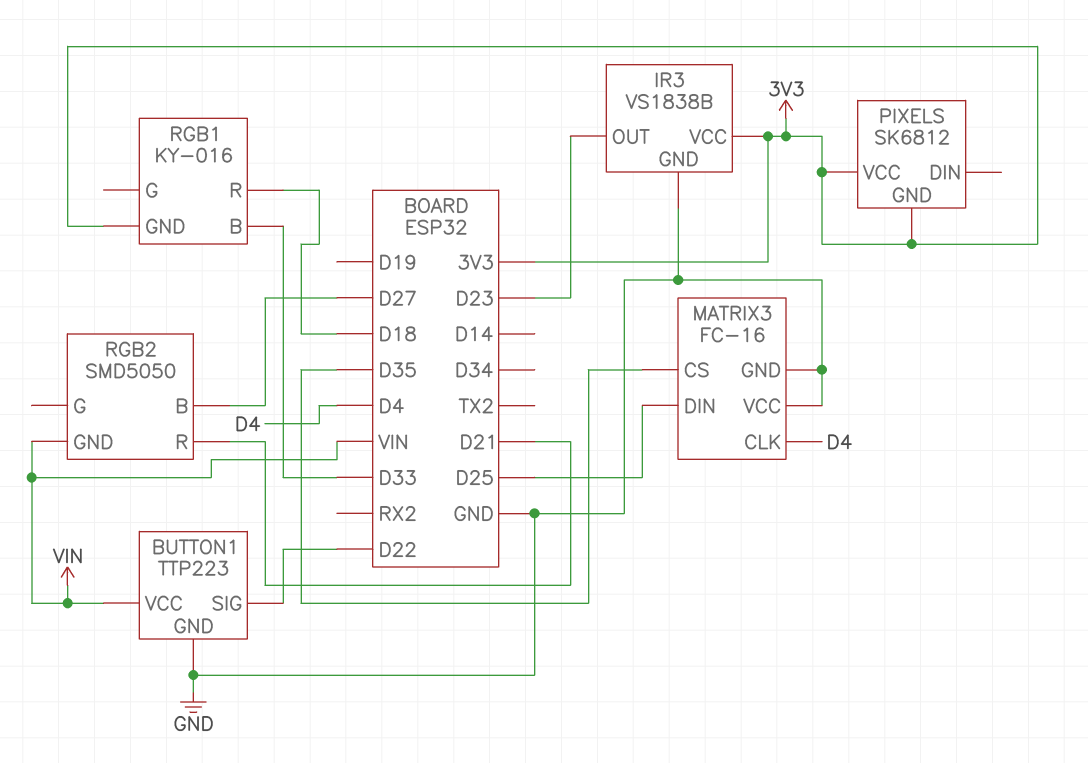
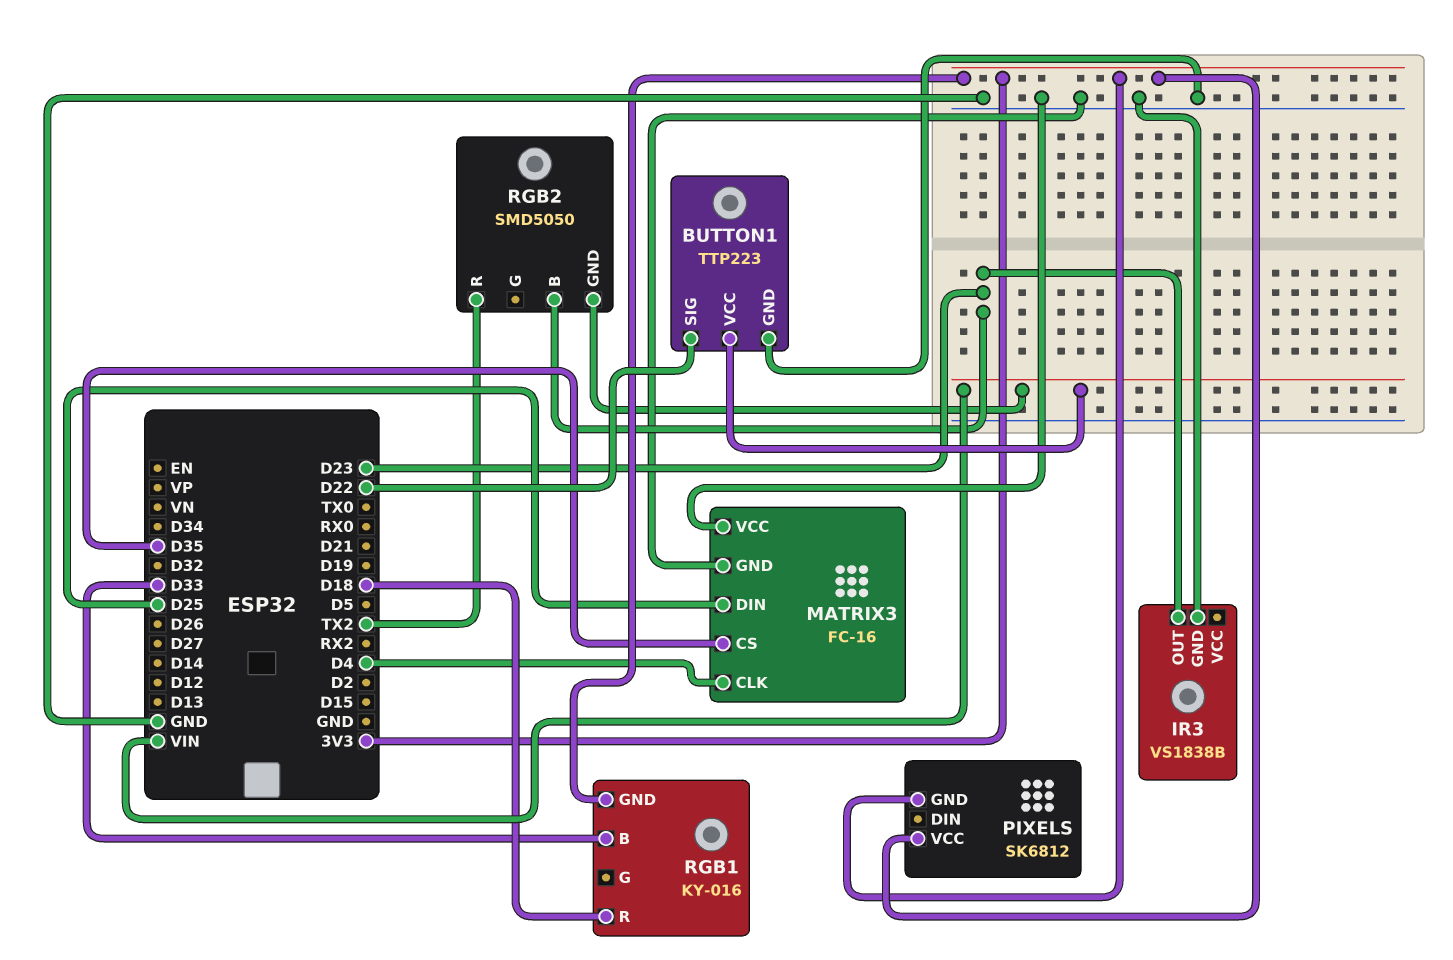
IR3 pin VCC: 3V3 -> none
RGB2 pin B: D27 -> D23
RGB2 pin R: D21 -> TX2

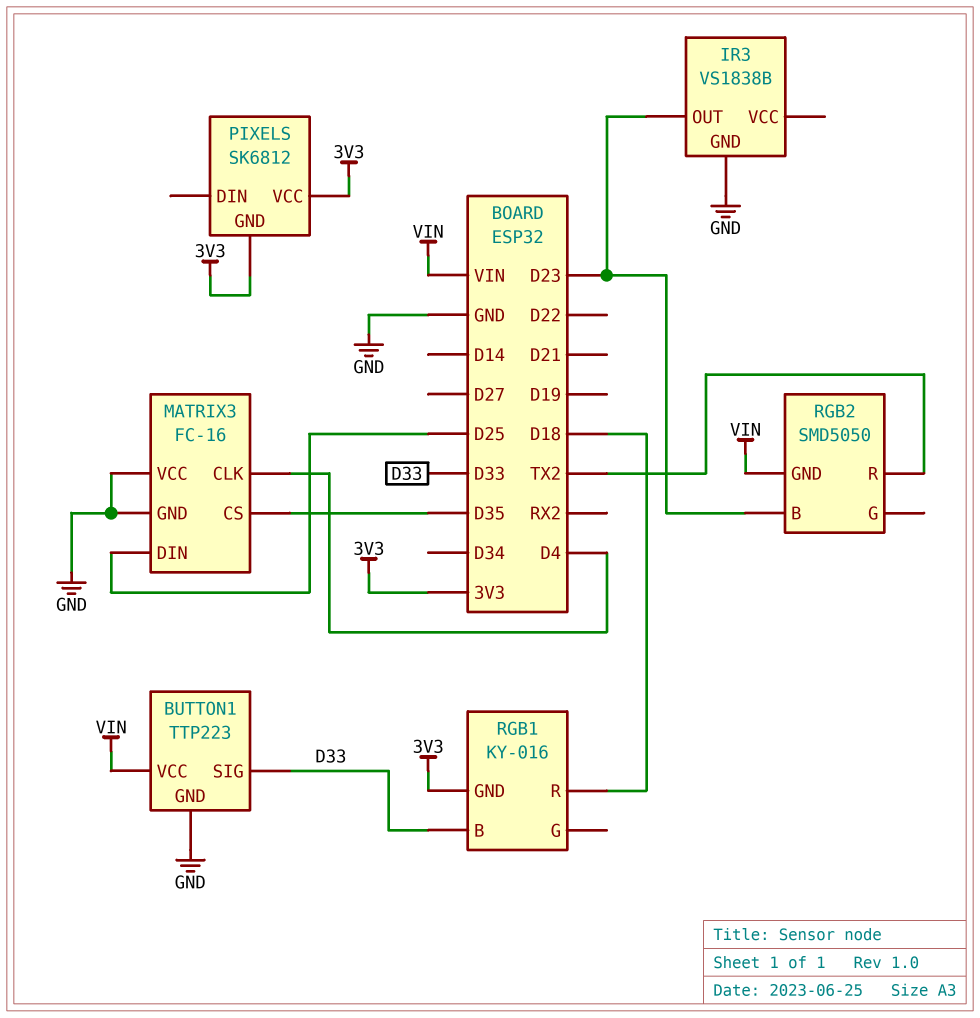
BUTTON1 pin SIG: D22 -> D33

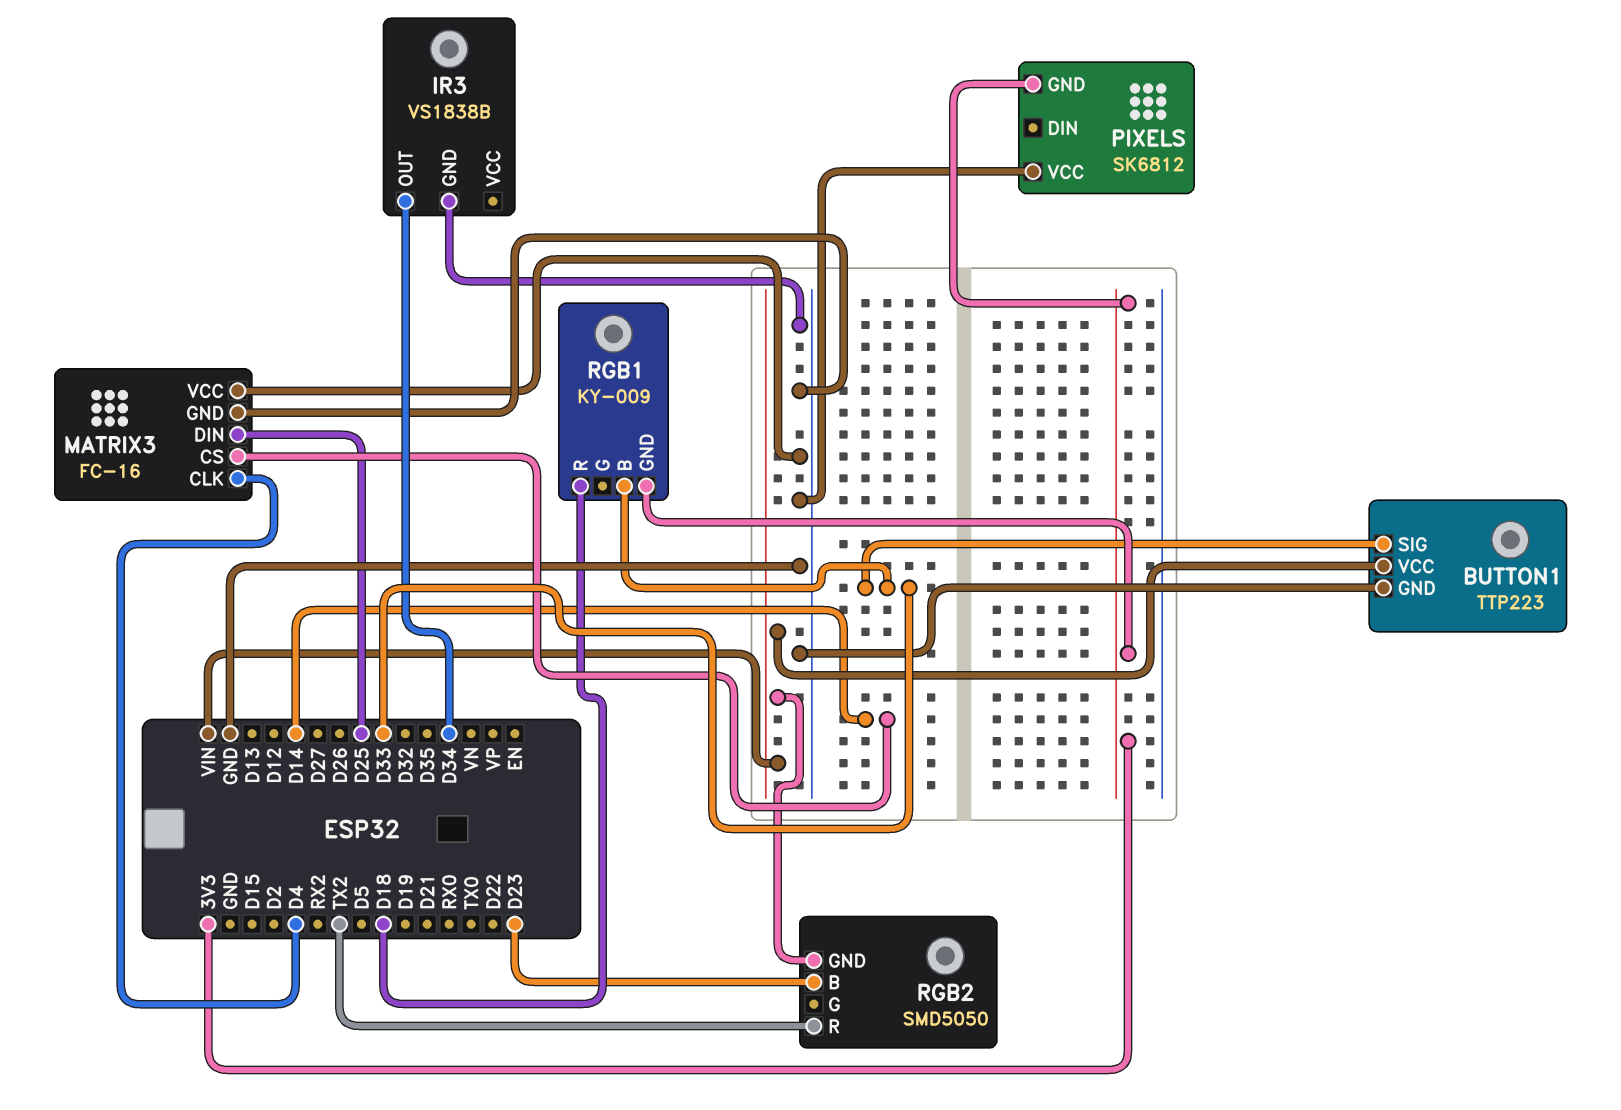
IR3 pin OUT: D23 -> D34
MATRIX3 pin CS: D35 -> D14
PIXELS pin VCC: 3V3 -> GND
RGB1: KY-016 -> KY-009

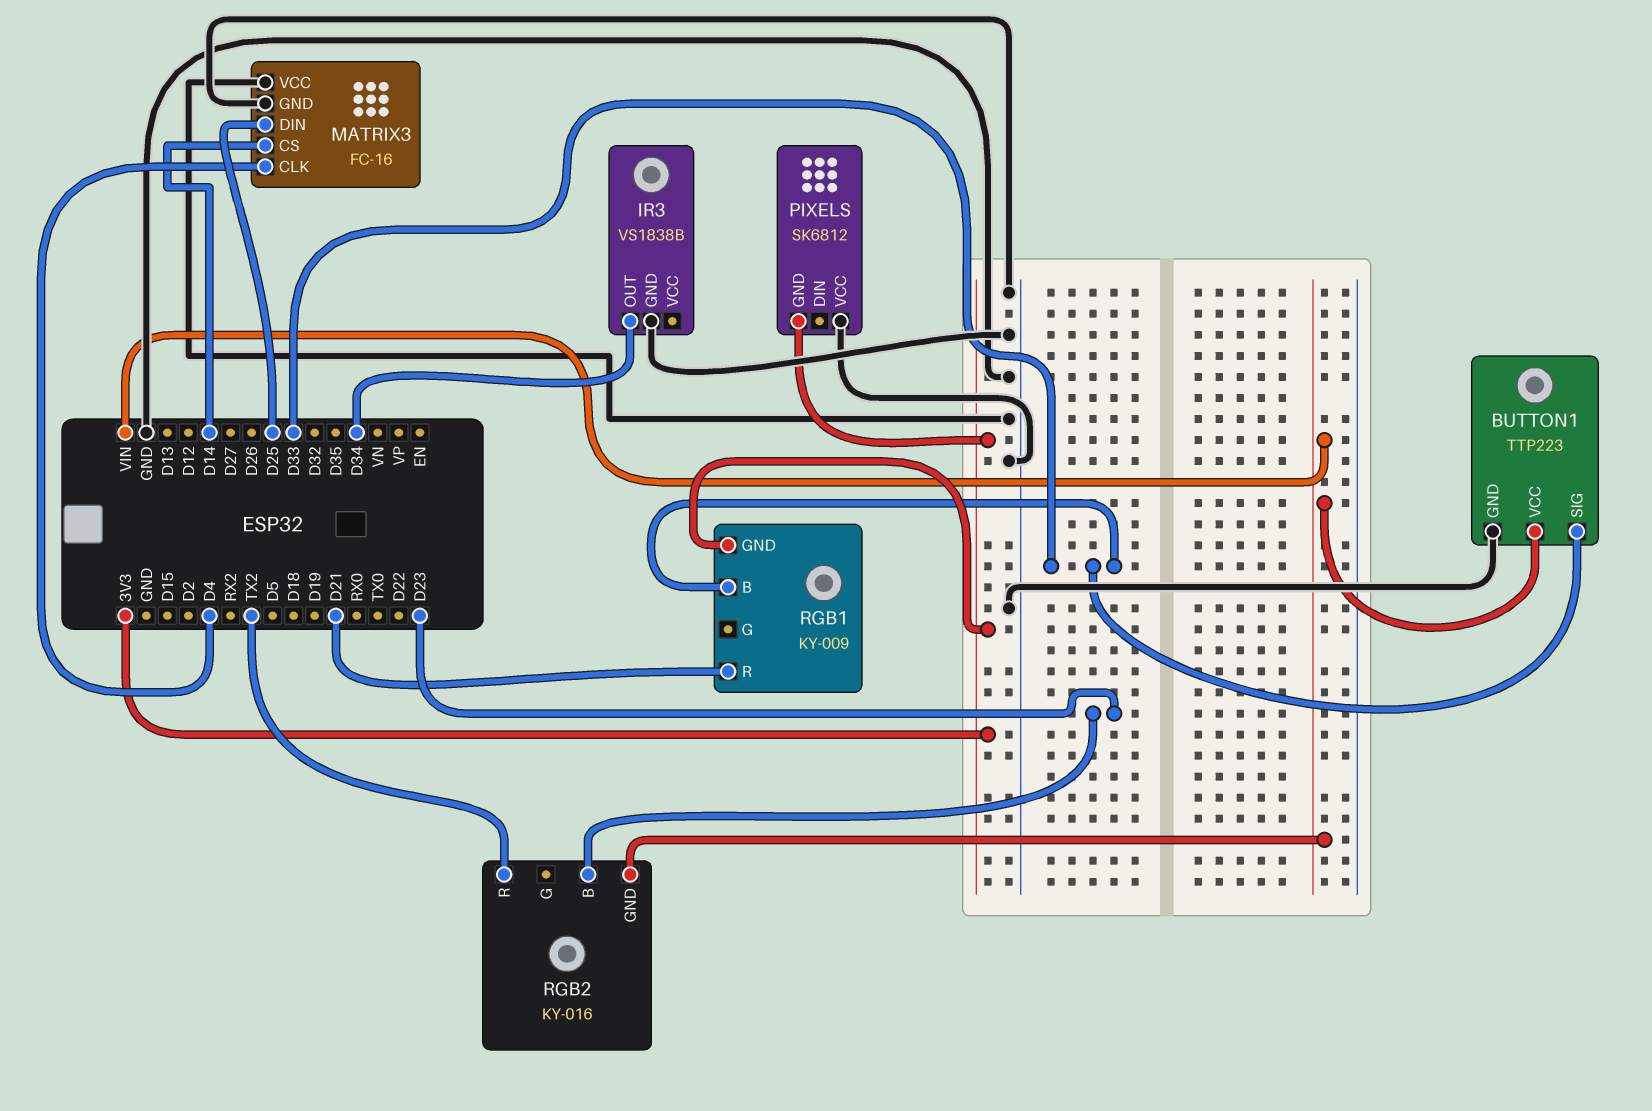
RGB1 pin R: D18 -> D21
RGB2: SMD5050 -> KY-016

